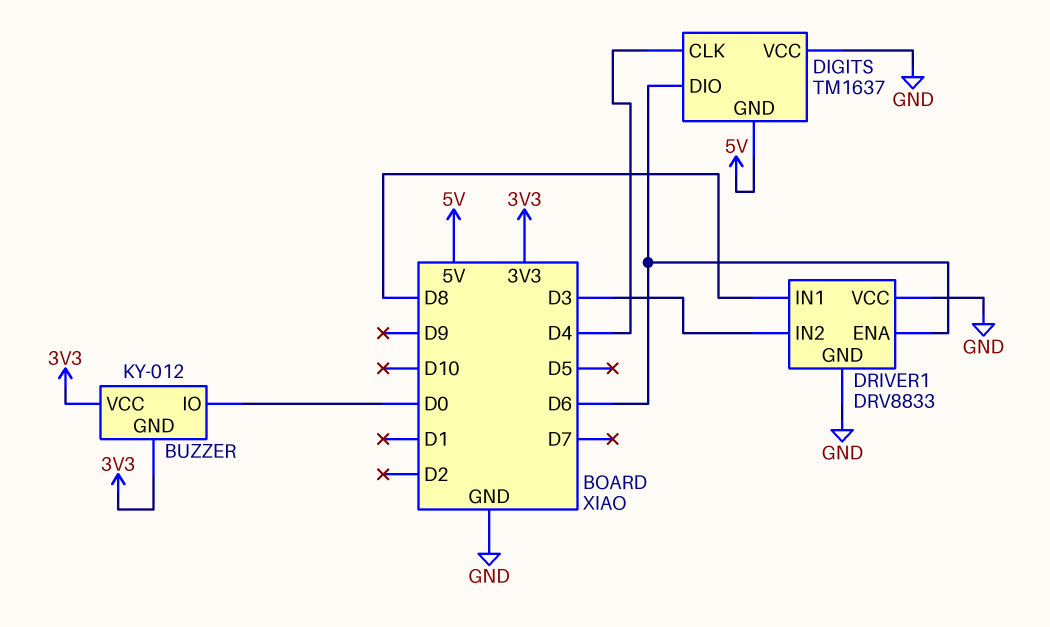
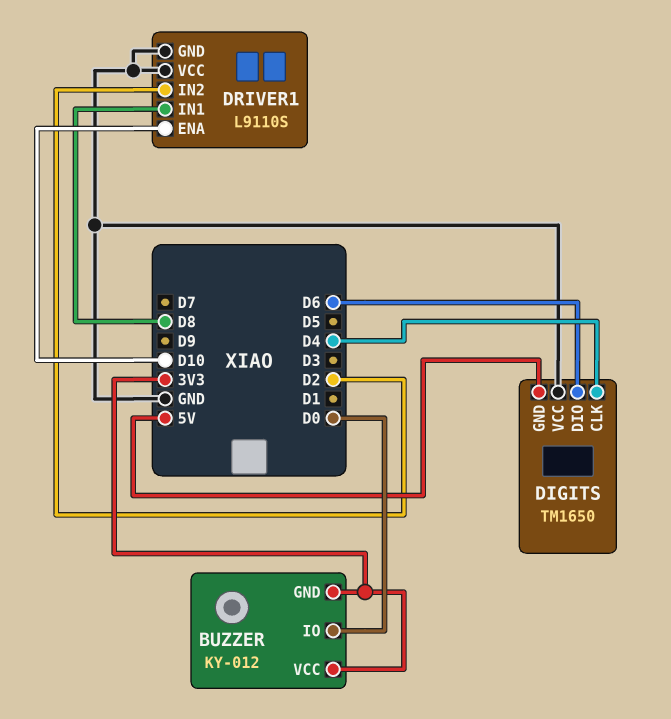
DIGITS: TM1637 -> TM1650
DRIVER1: DRV8833 -> L9110S
DRIVER1 pin ENA: D6 -> D10
DRIVER1 pin IN2: D3 -> D2

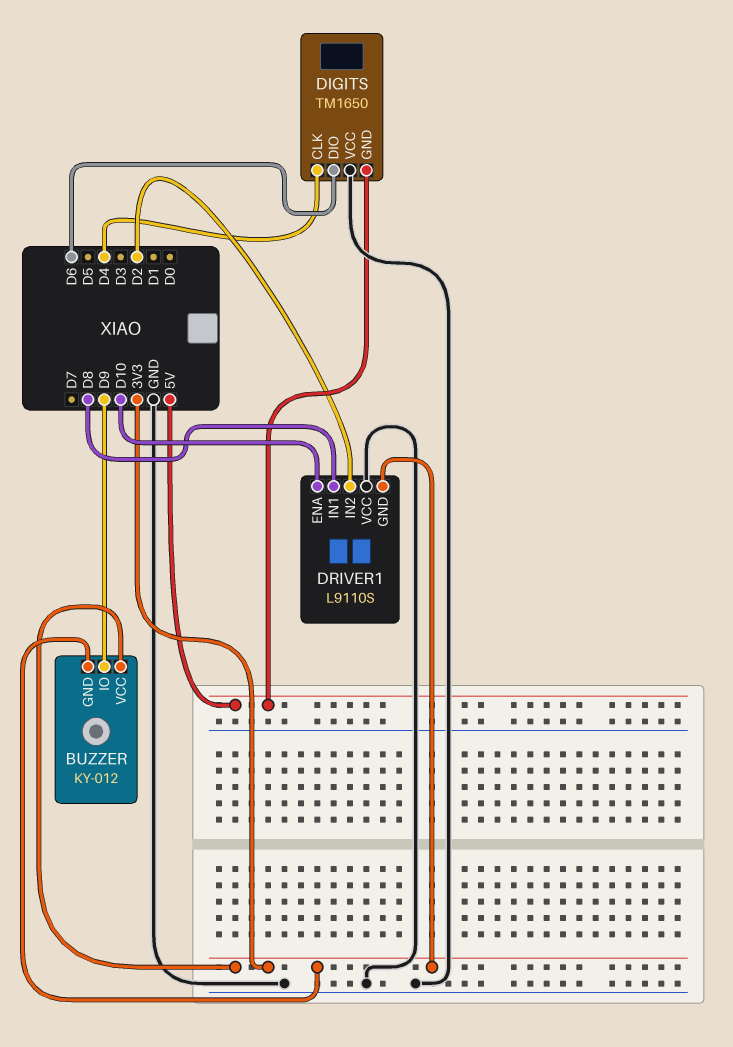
BUZZER pin IO: D0 -> D9
DRIVER1 pin GND: GND -> 3V3

